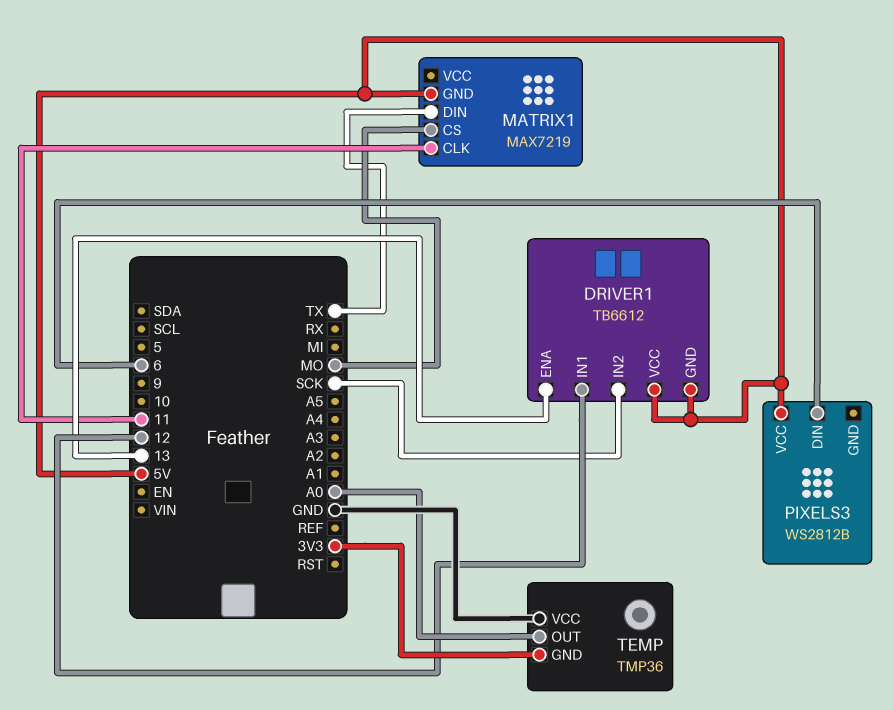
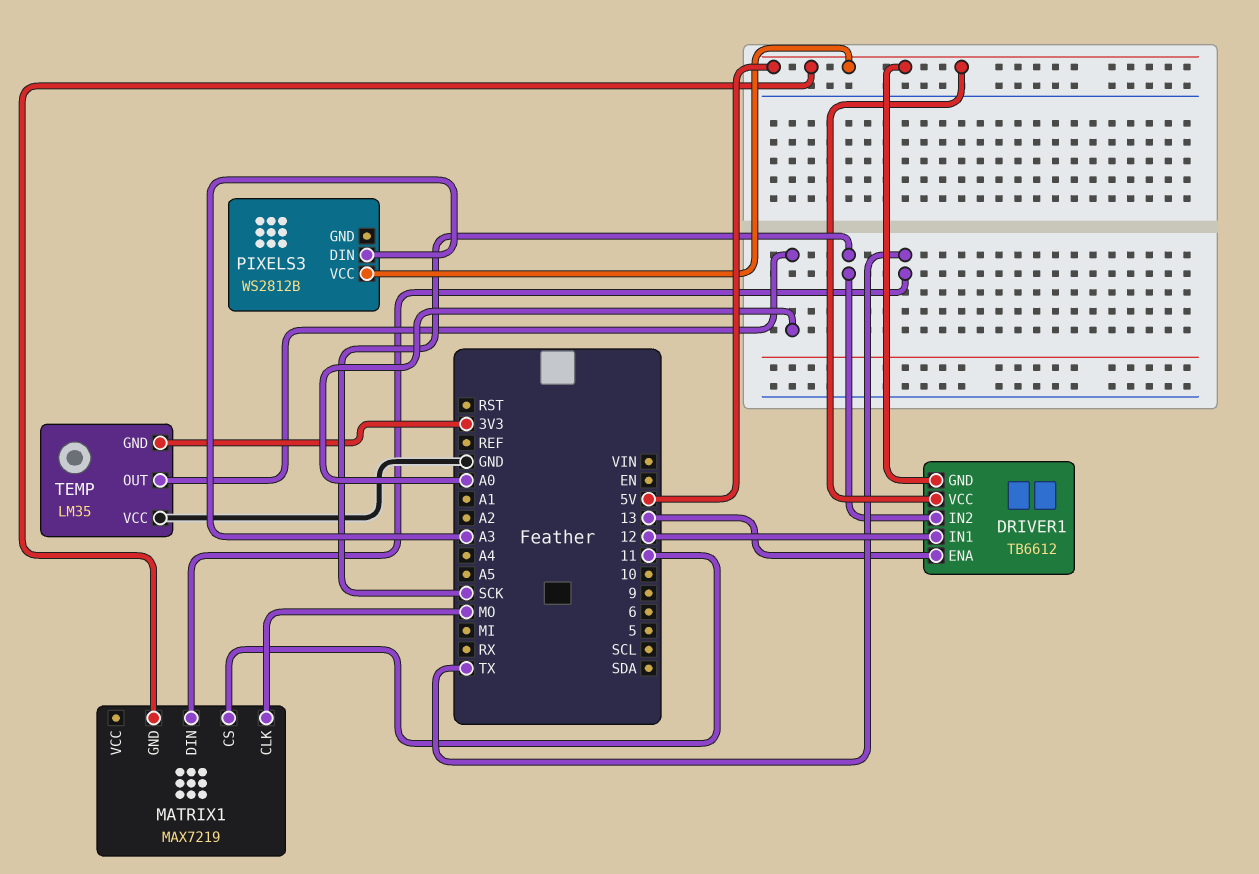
MATRIX1 pin CLK: 11 -> MO
MATRIX1 pin CS: MO -> 11
PIXELS3 pin DIN: 6 -> A3
TEMP: TMP36 -> LM35

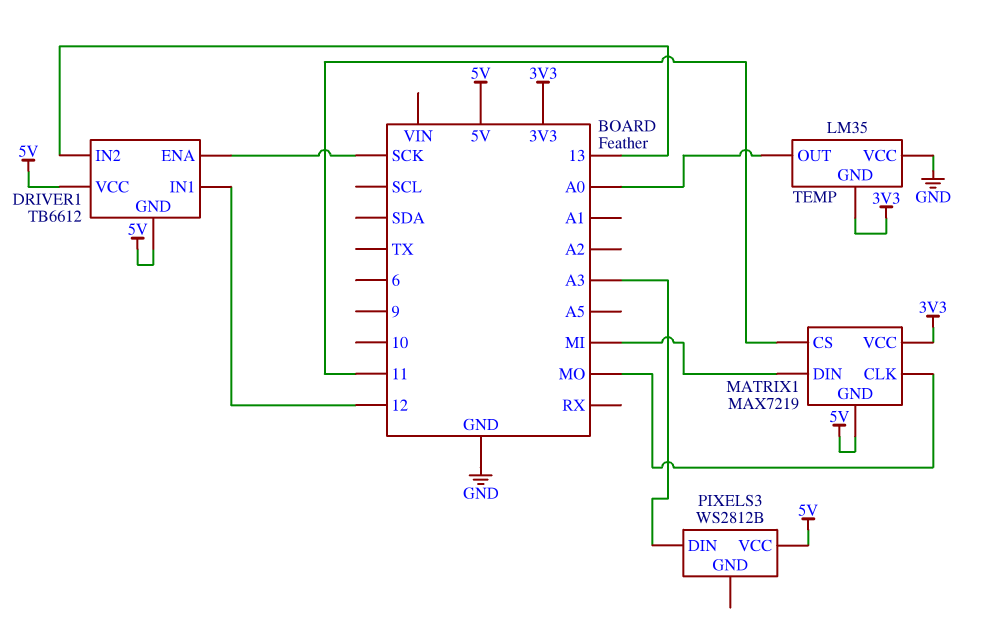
DRIVER1 pin ENA: 13 -> SCK
DRIVER1 pin IN2: SCK -> 13
MATRIX1 pin DIN: TX -> MI
MATRIX1 pin VCC: none -> 3V3

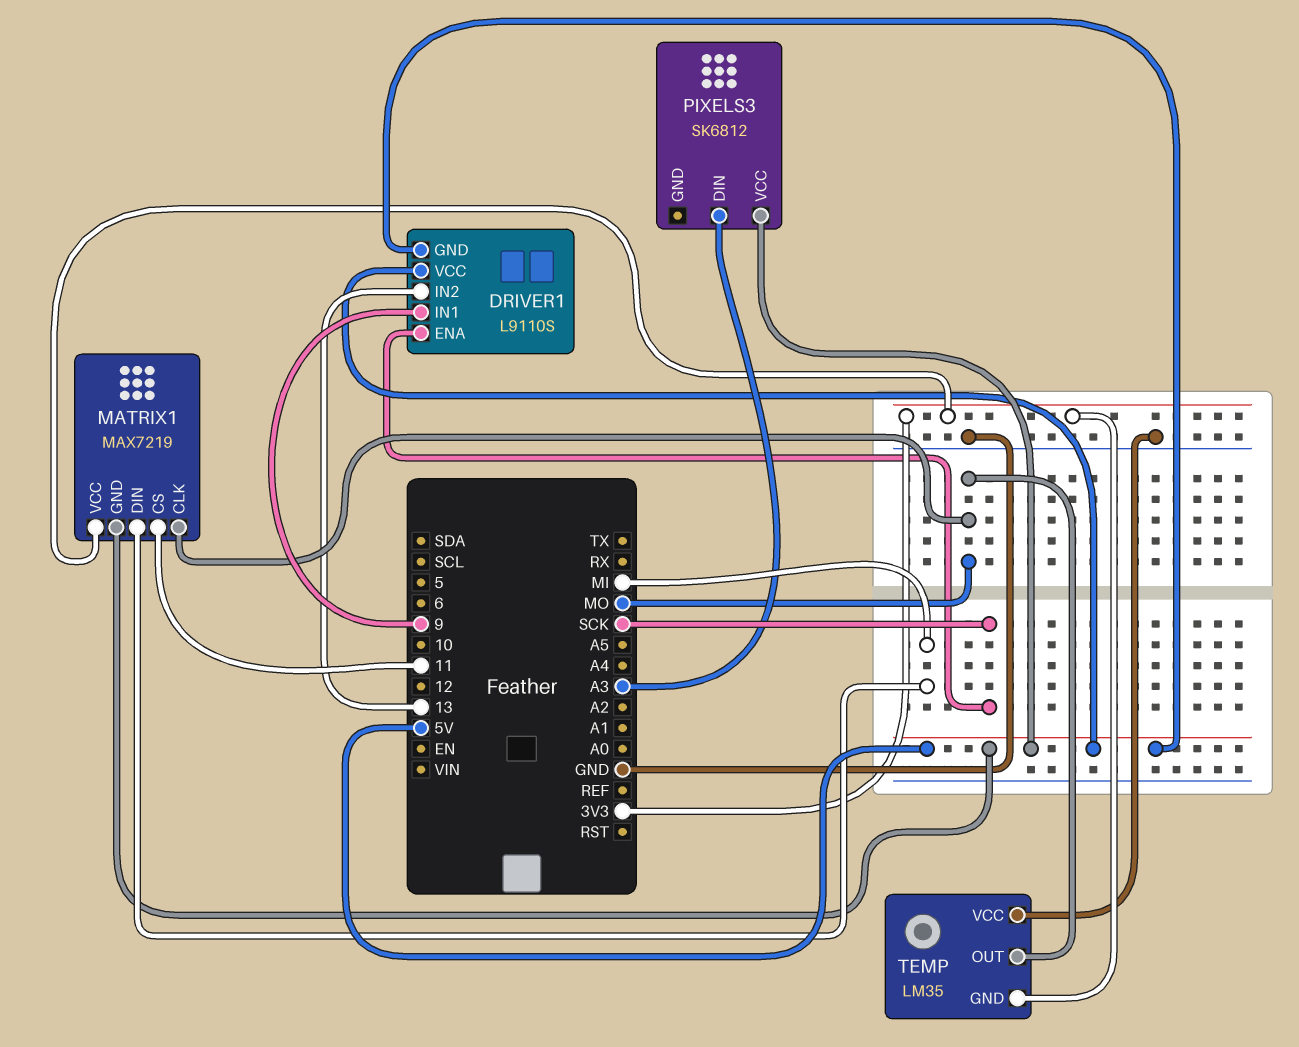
DRIVER1: TB6612 -> L9110S
DRIVER1 pin IN1: 12 -> 9
PIXELS3: WS2812B -> SK6812
TEMP pin OUT: A0 -> MO

